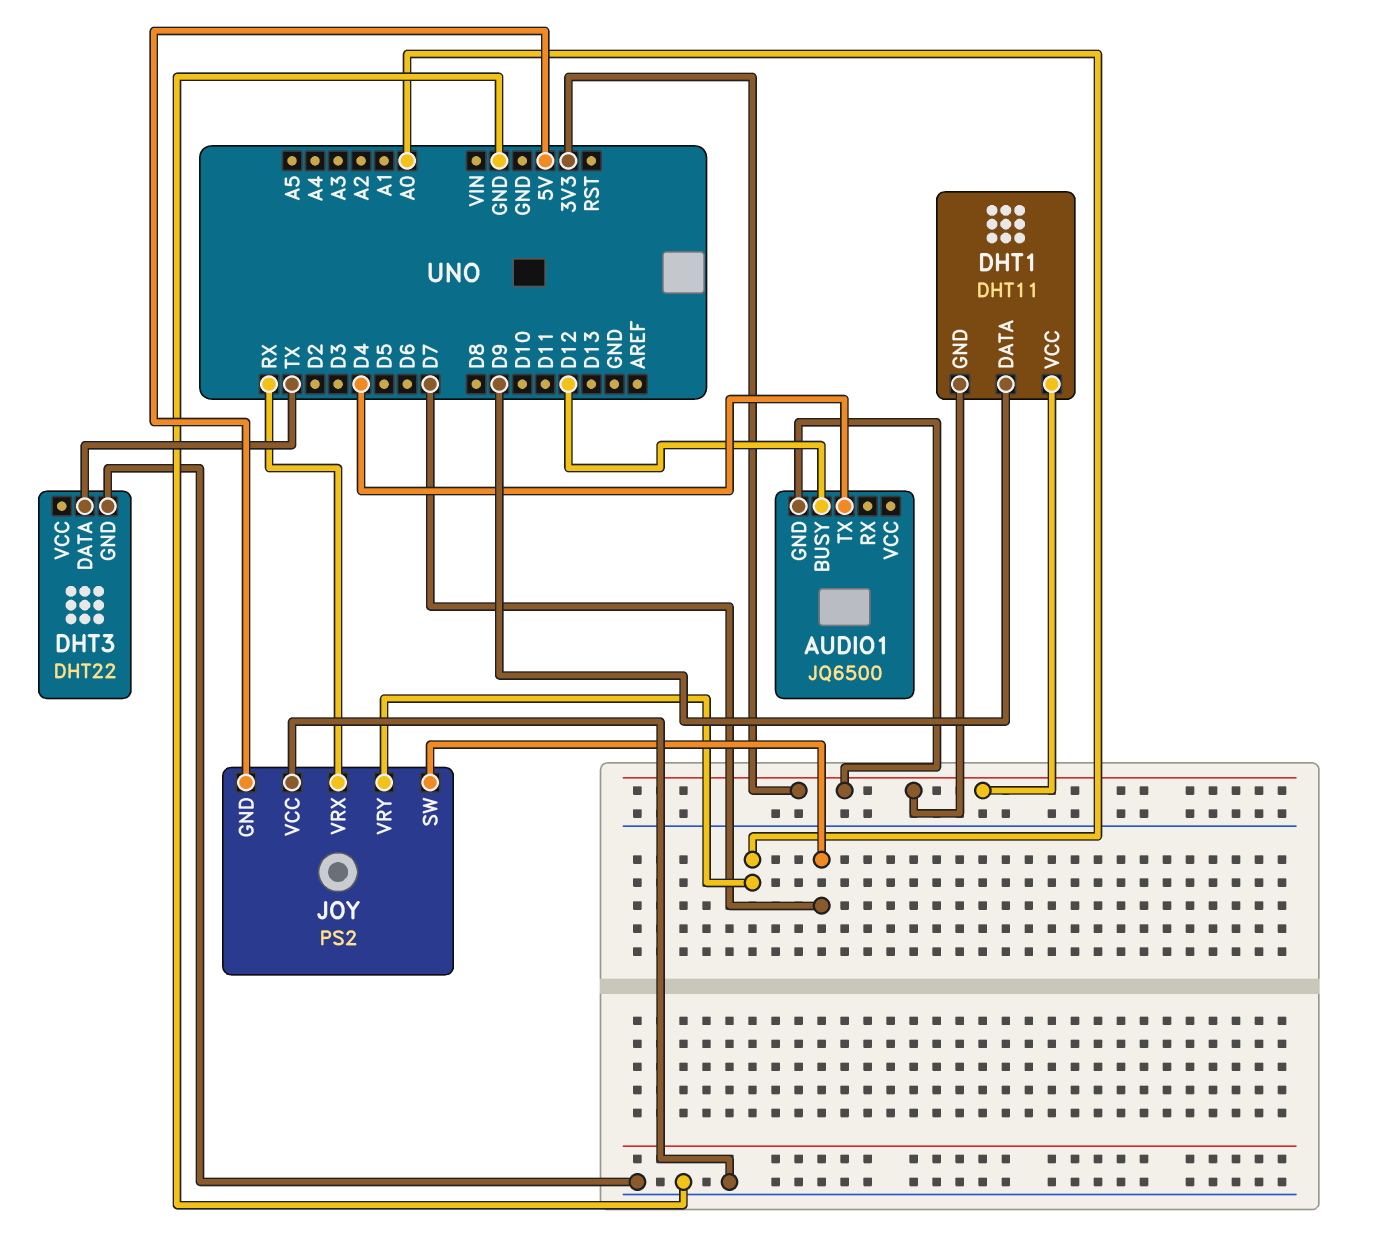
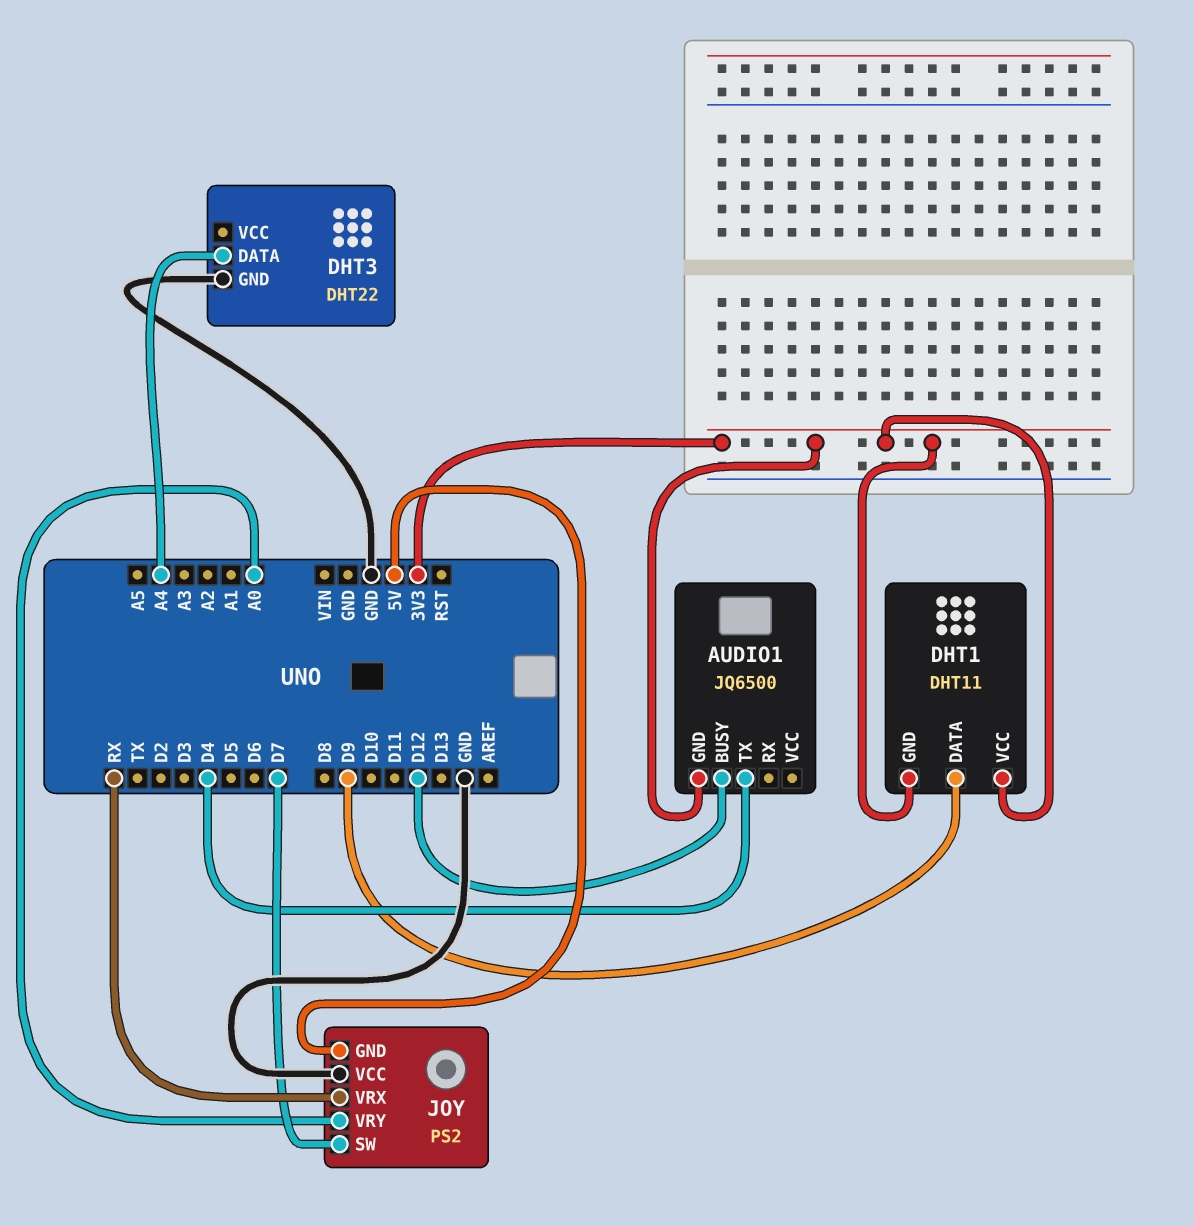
DHT3 pin DATA: TX -> A4

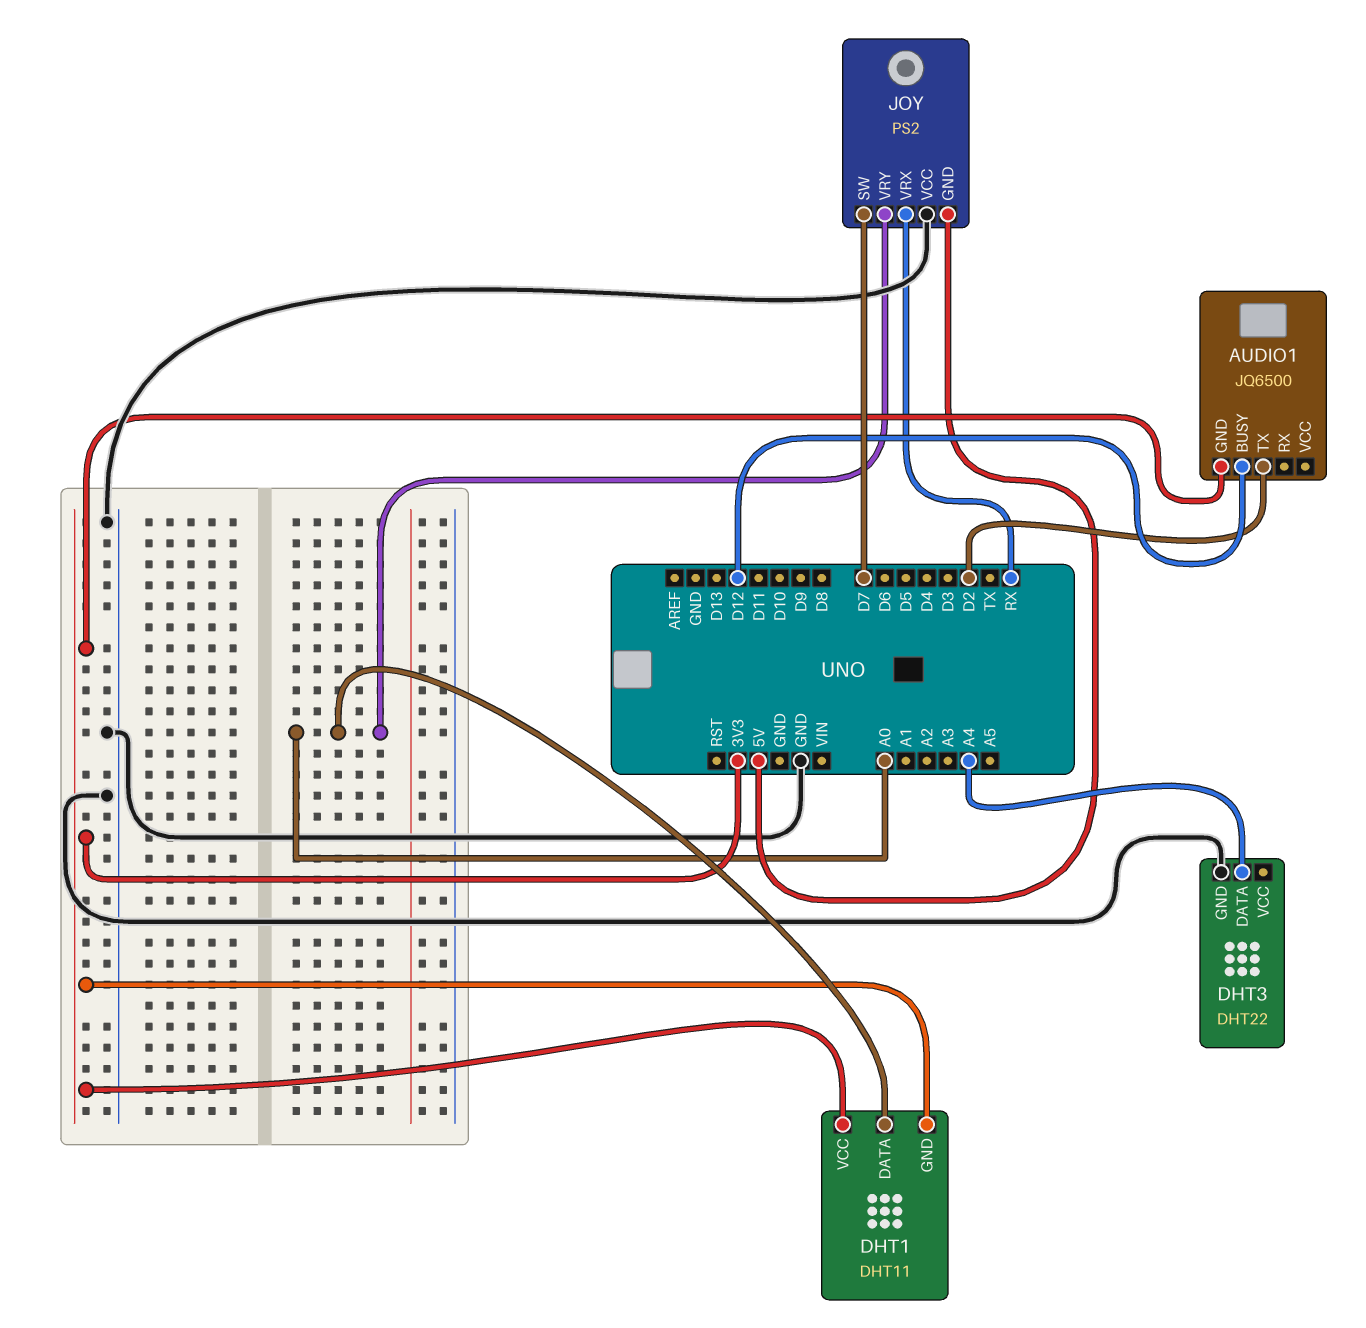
AUDIO1 pin TX: D4 -> D2
DHT1 pin DATA: D9 -> A0

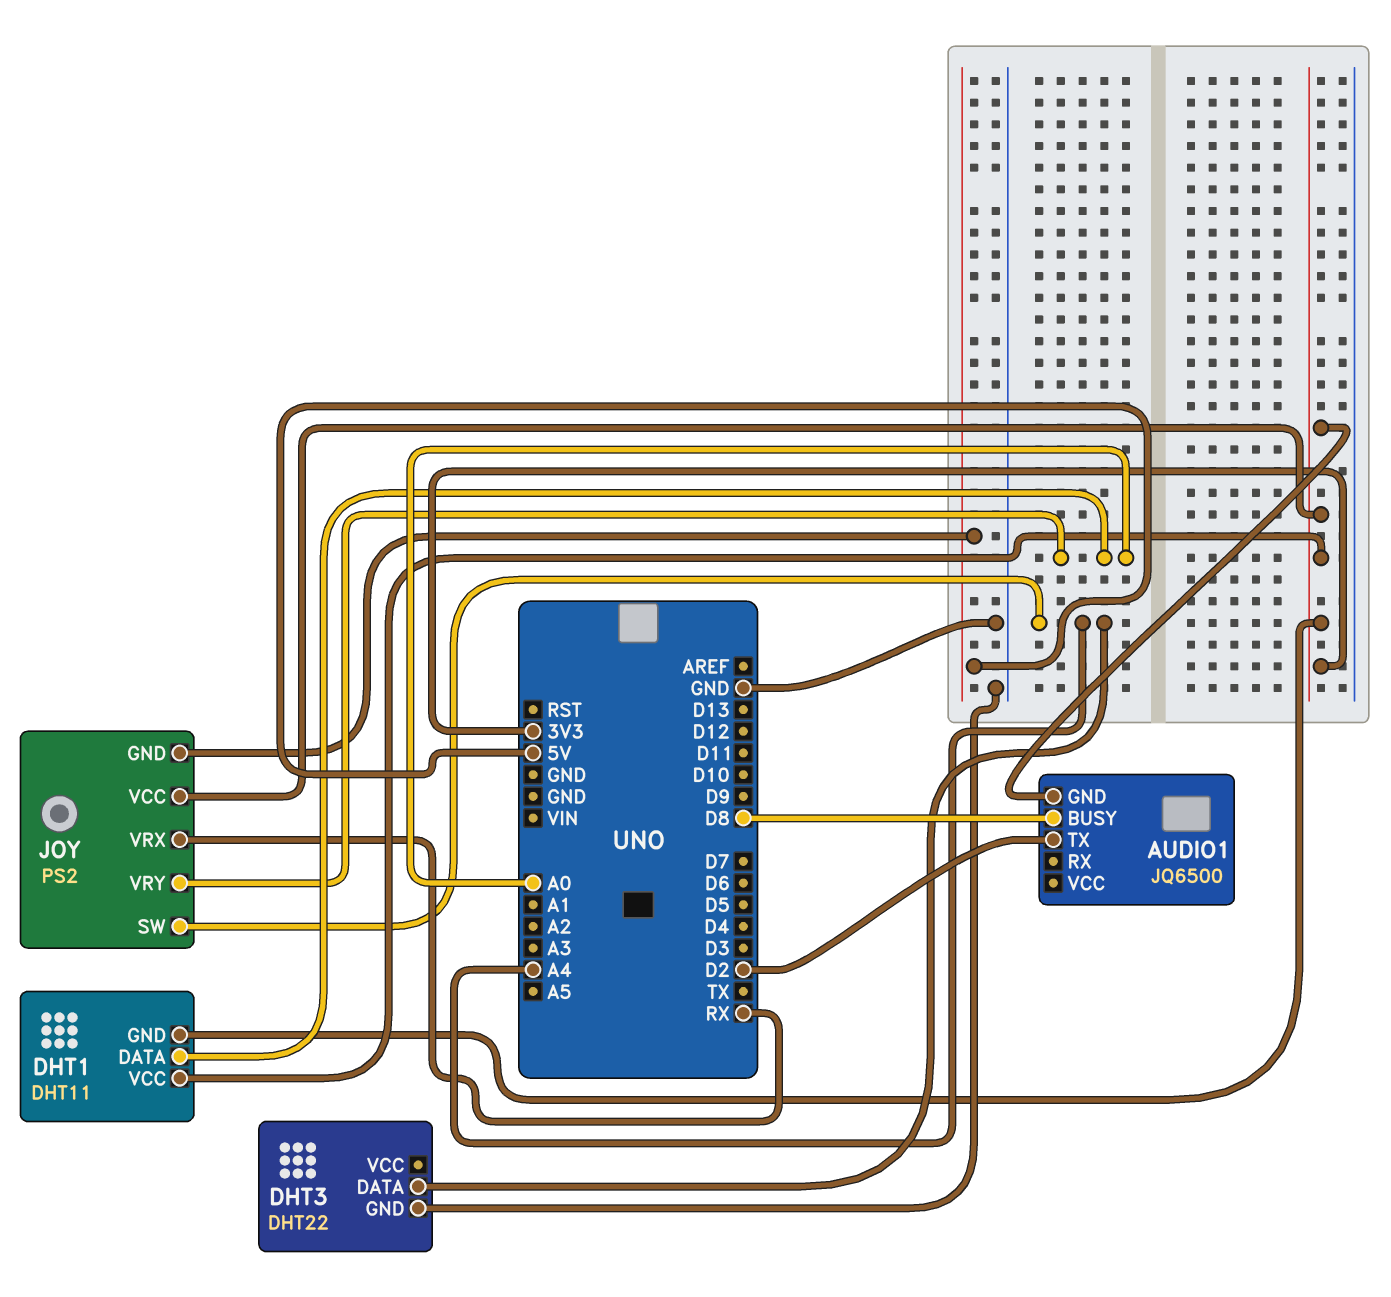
AUDIO1 pin BUSY: D12 -> D8
JOY pin SW: D7 -> A4
JOY pin VCC: GND -> 3V3

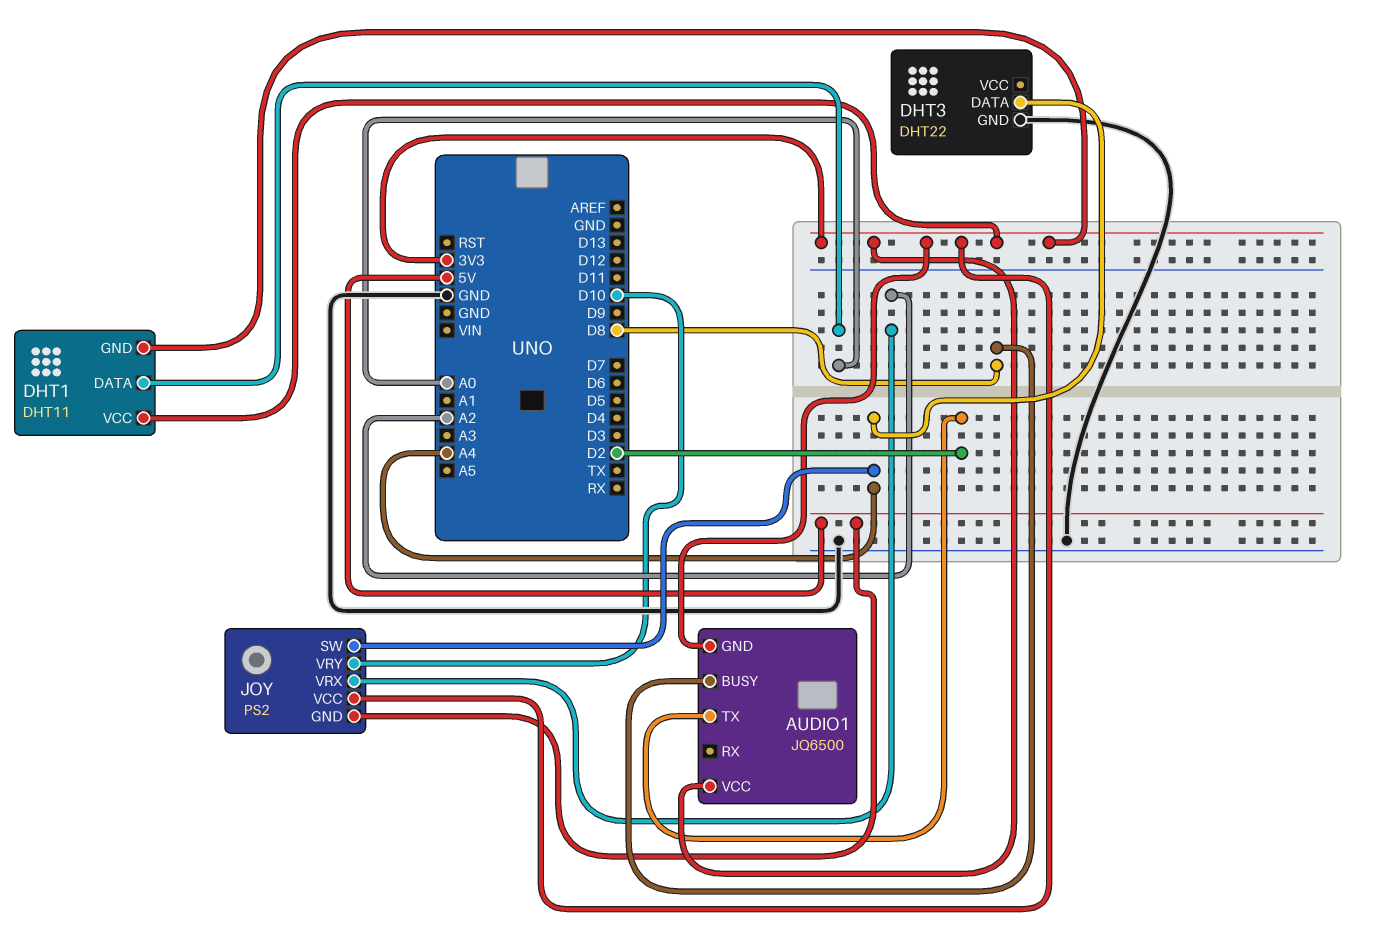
AUDIO1 pin VCC: none -> 3V3
JOY pin VRX: RX -> A2
JOY pin VRY: A0 -> D10

